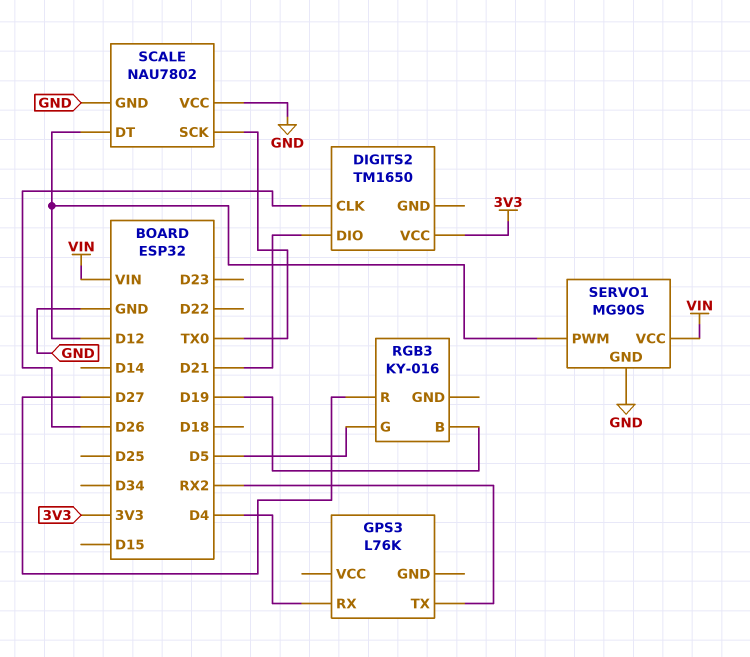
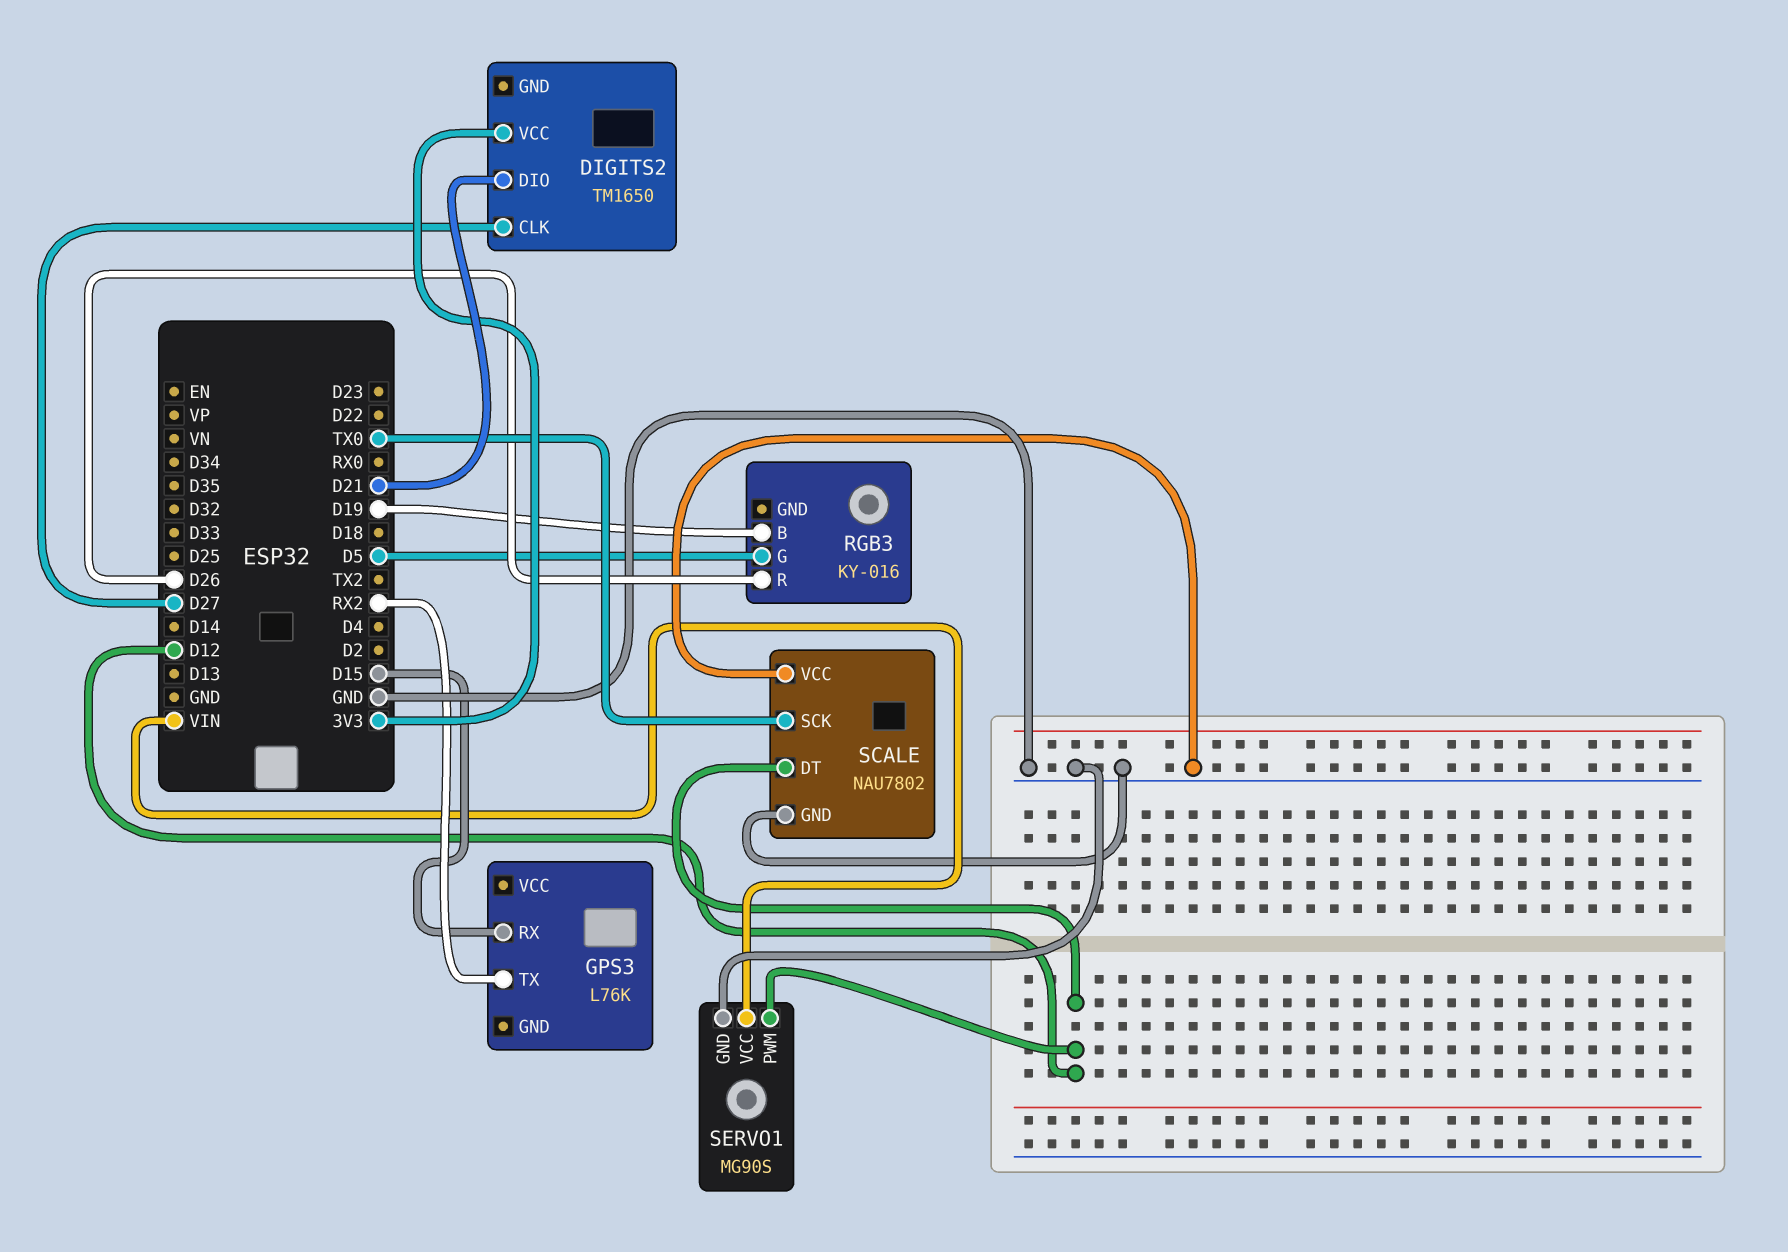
DIGITS2 pin CLK: D26 -> D27
GPS3 pin RX: D4 -> D15
RGB3 pin R: D27 -> D26

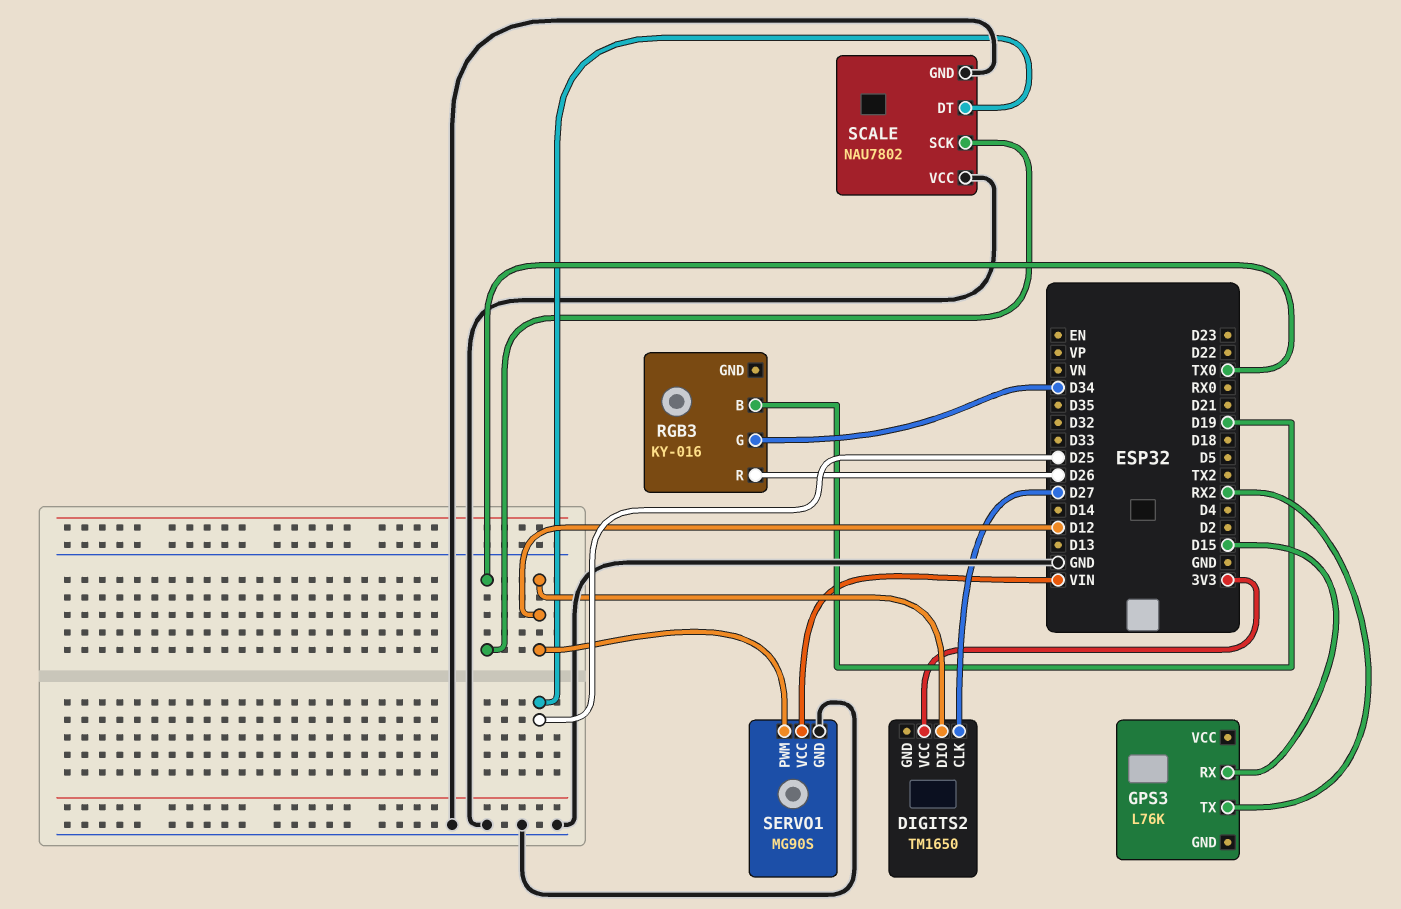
DIGITS2 pin DIO: D21 -> D12
RGB3 pin G: D5 -> D34
SCALE pin DT: D12 -> D25

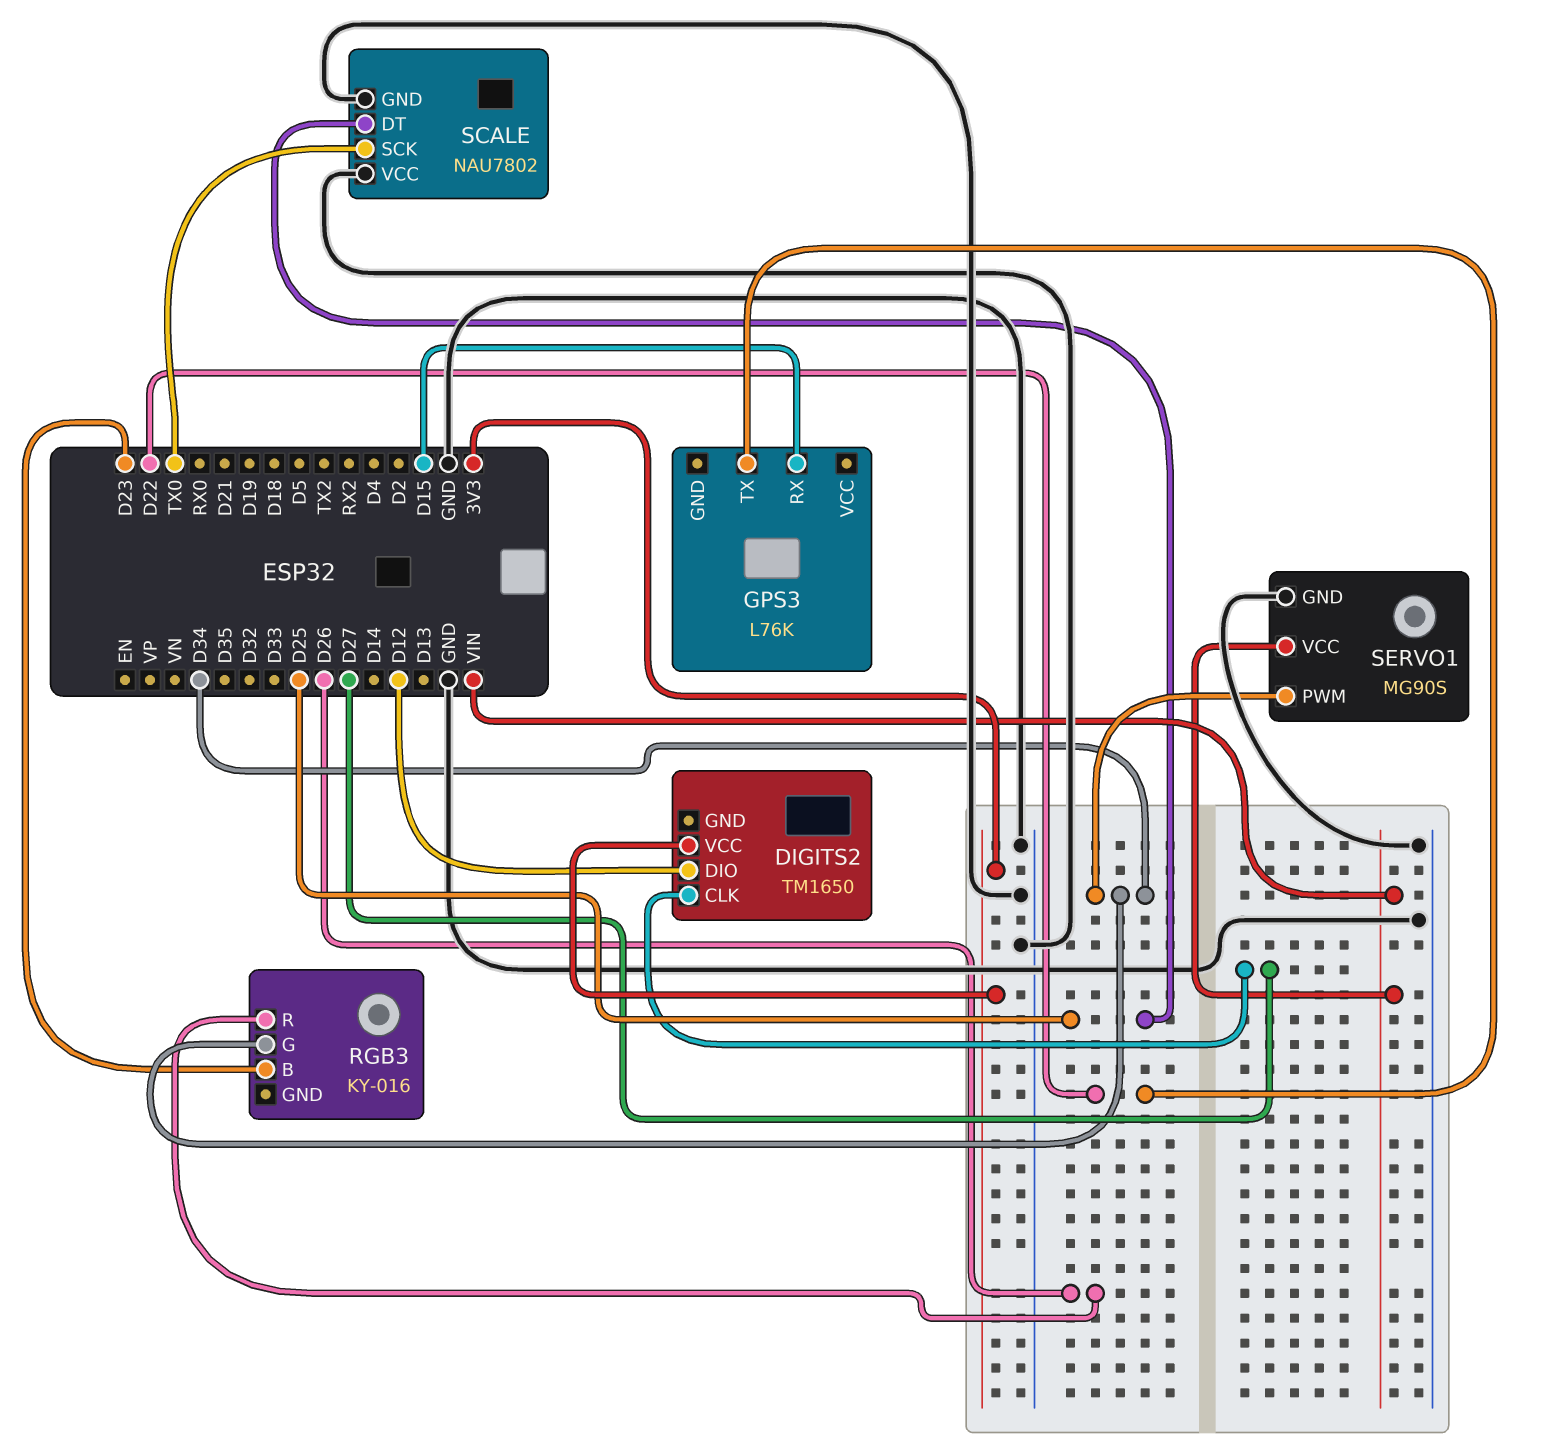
GPS3 pin TX: RX2 -> D22
RGB3 pin B: D19 -> D23
SERVO1 pin PWM: D12 -> D34

